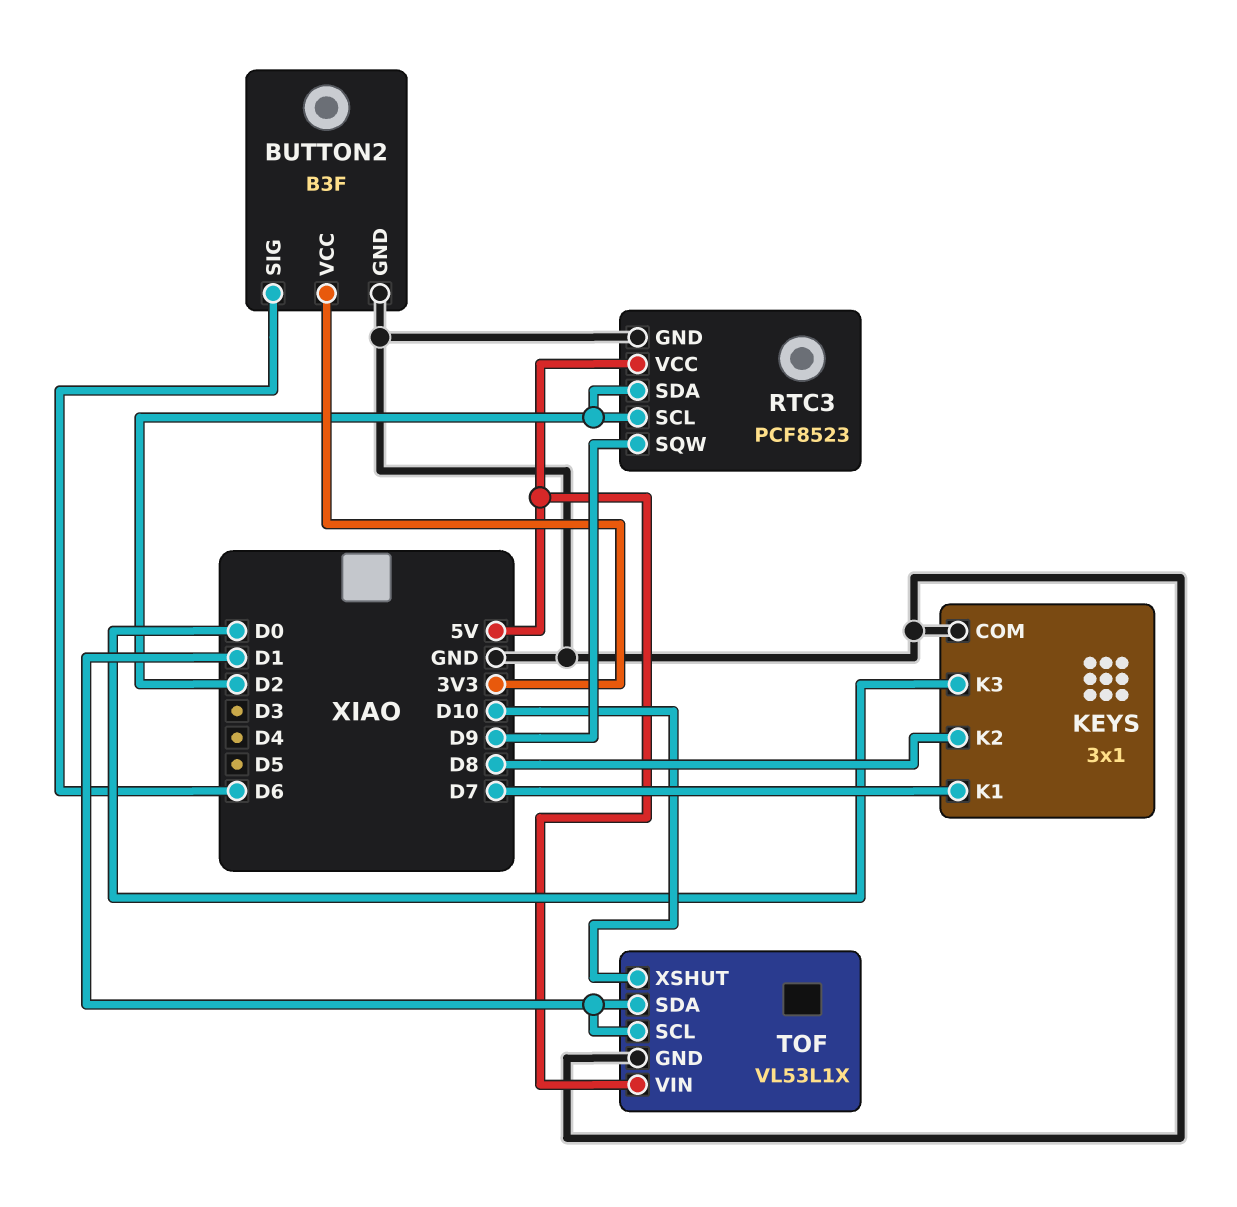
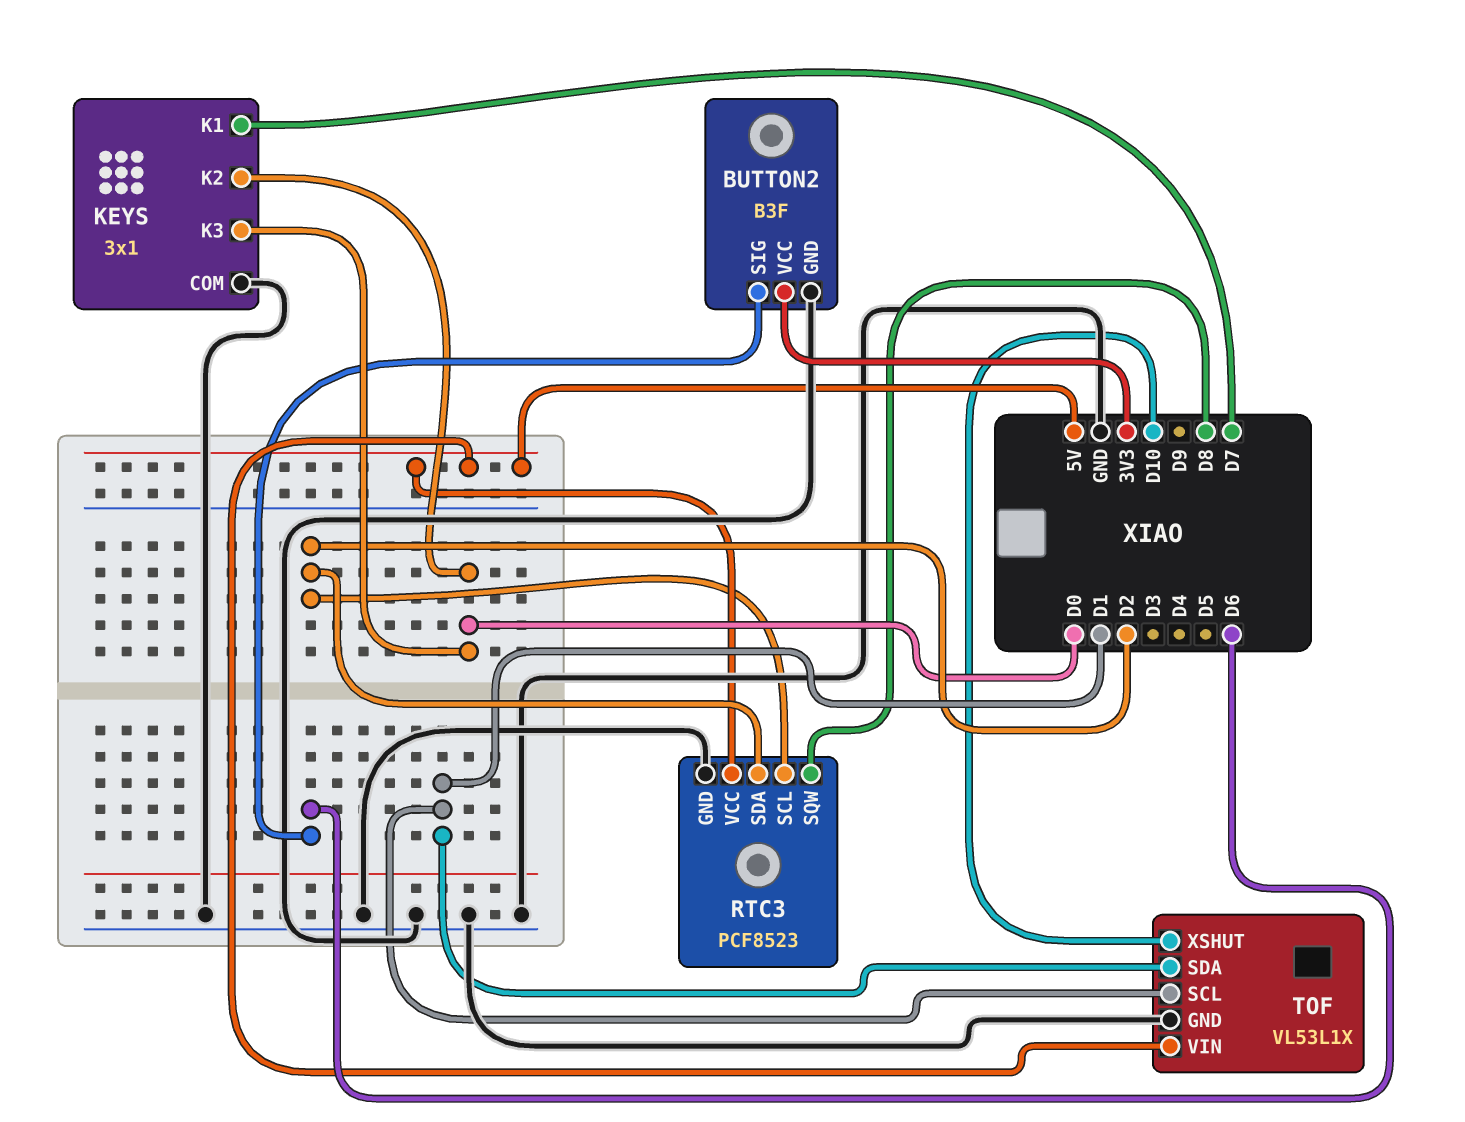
KEYS pin K2: D8 -> D0
RTC3 pin SQW: D9 -> D8

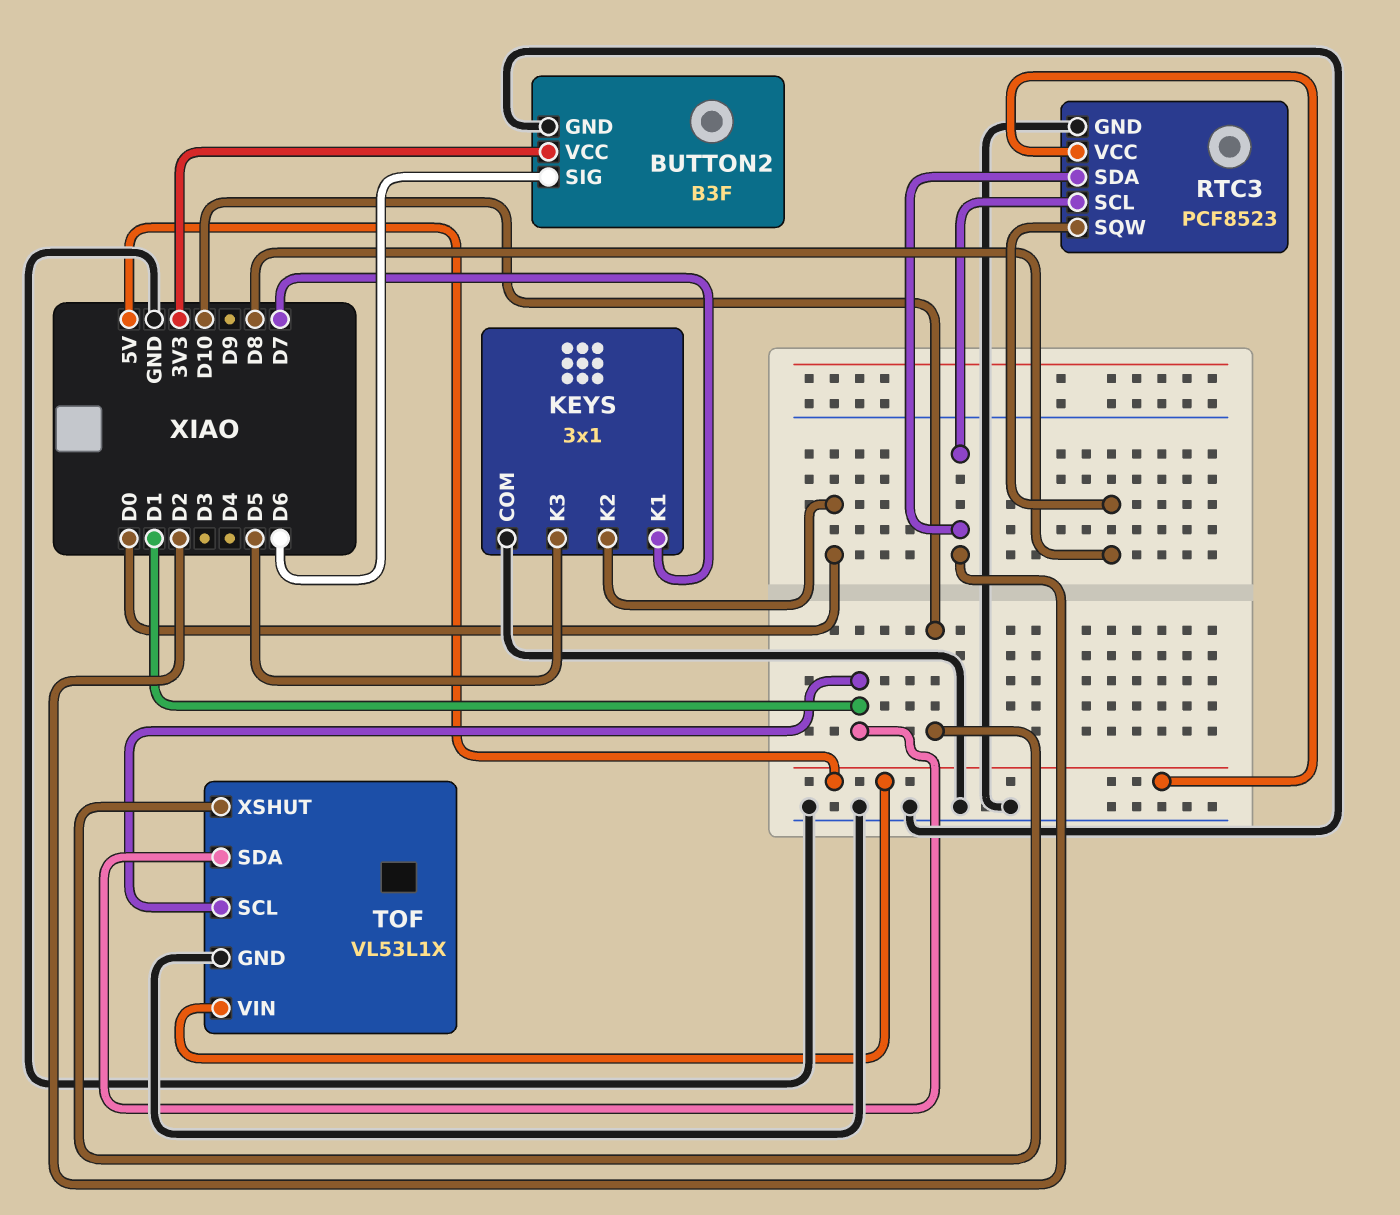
KEYS pin K3: D0 -> D5

